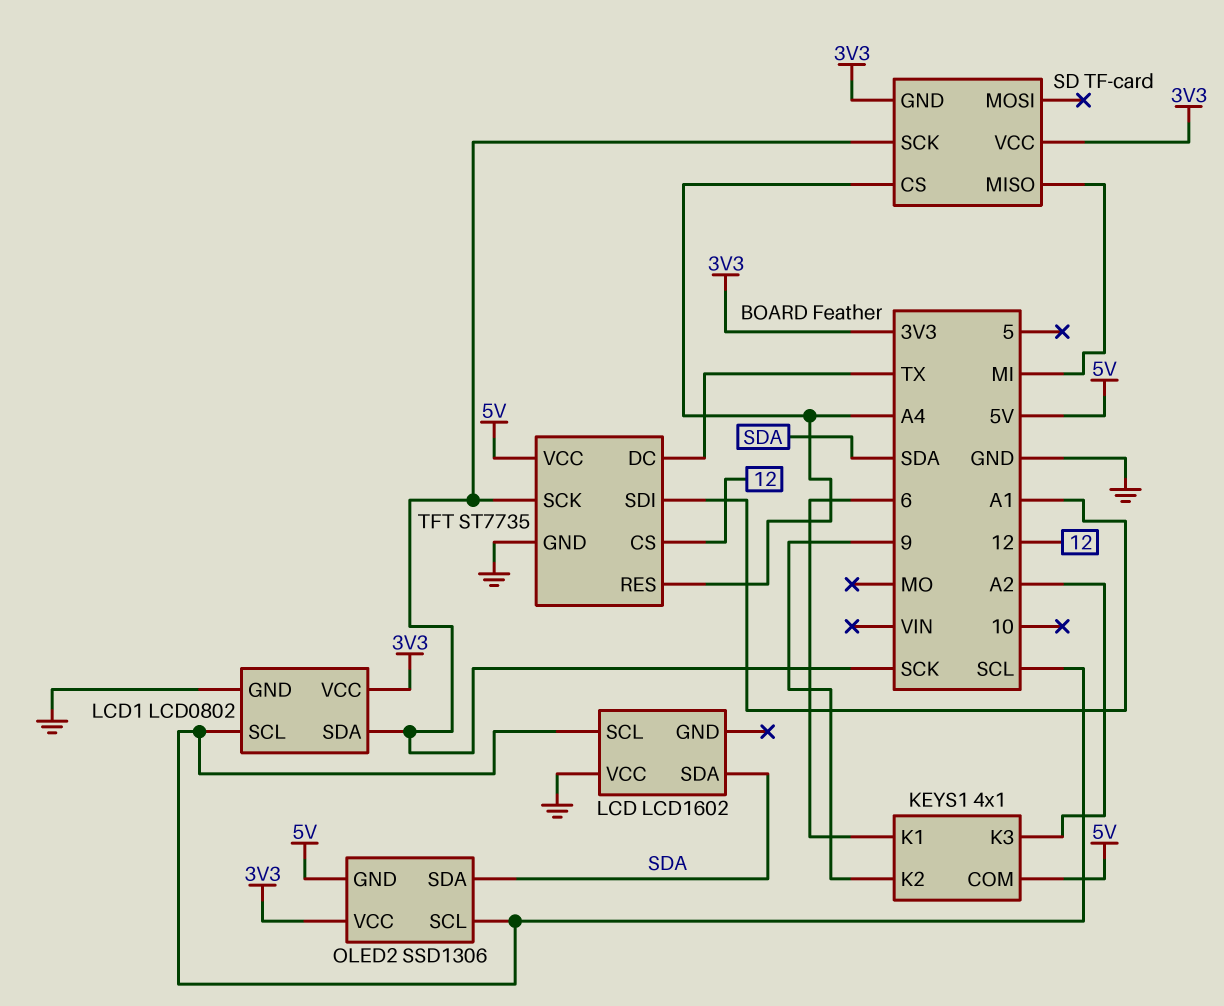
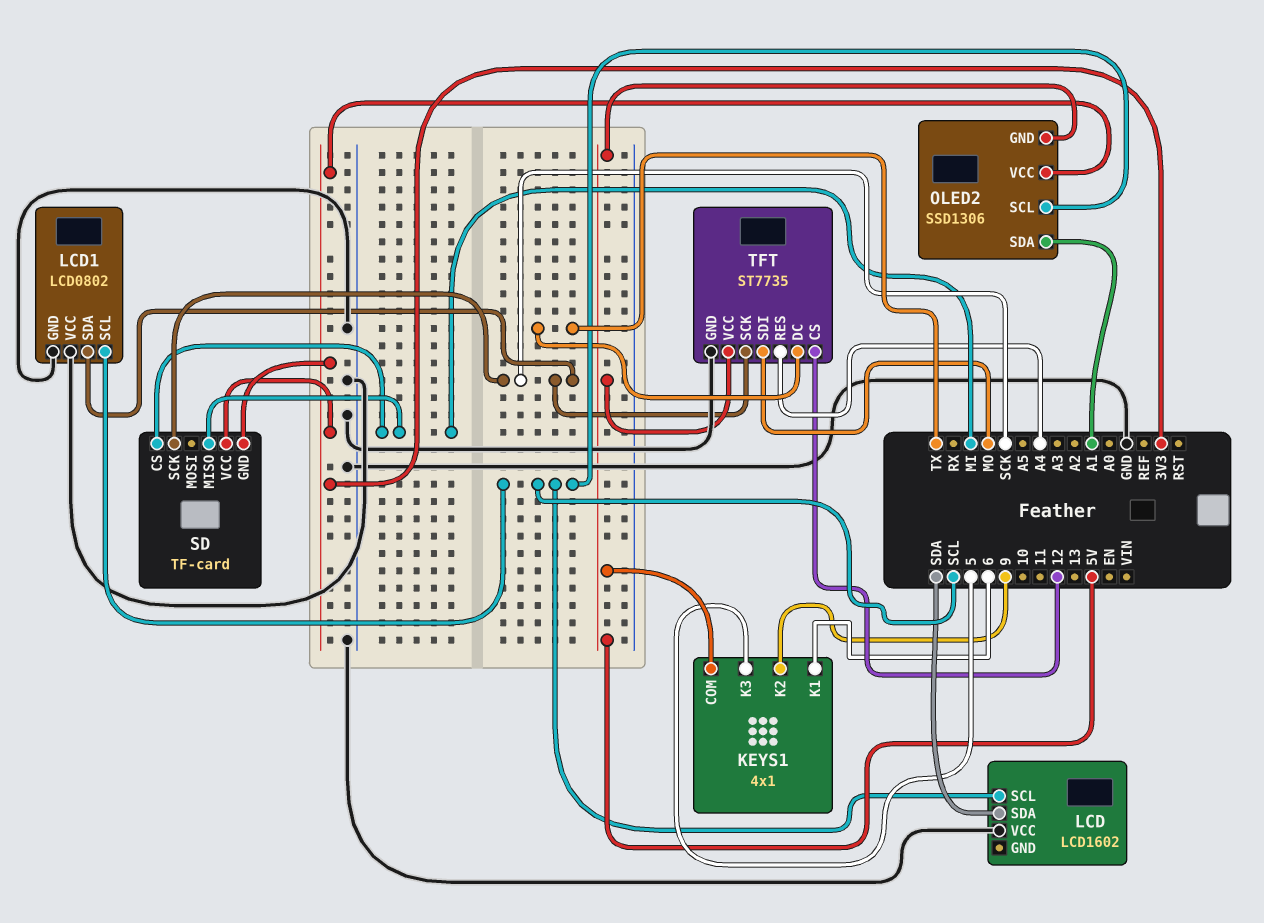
KEYS1 pin K3: A2 -> 5
LCD1 pin VCC: 3V3 -> GND
OLED2 pin SDA: SDA -> A1
SD pin CS: A4 -> MI
TFT pin SDI: A1 -> MO

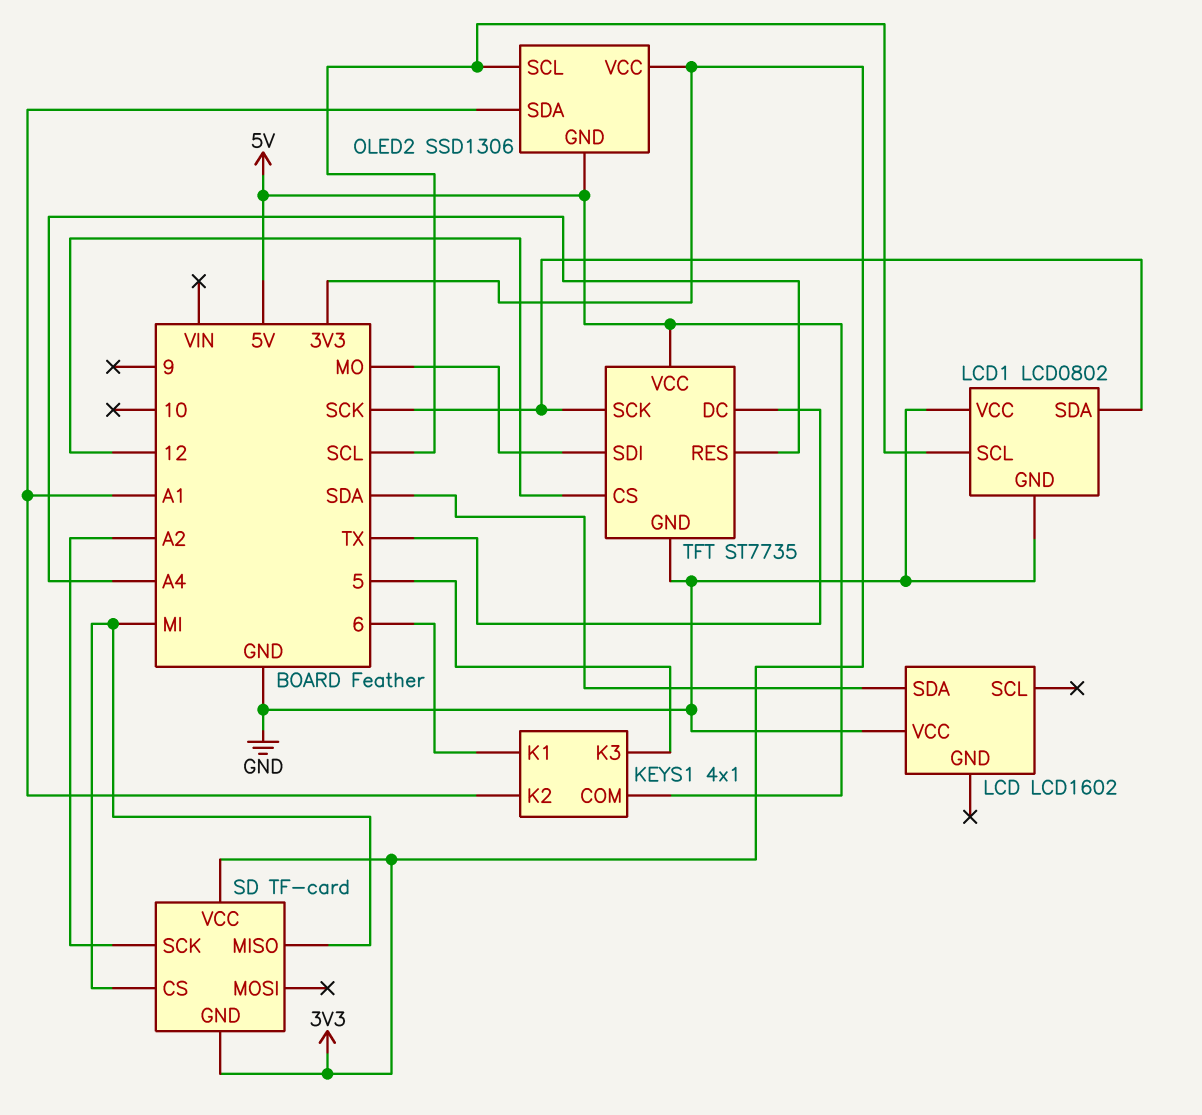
KEYS1 pin K2: 9 -> A1
LCD pin SCL: SCL -> none
SD pin SCK: SCK -> A2

